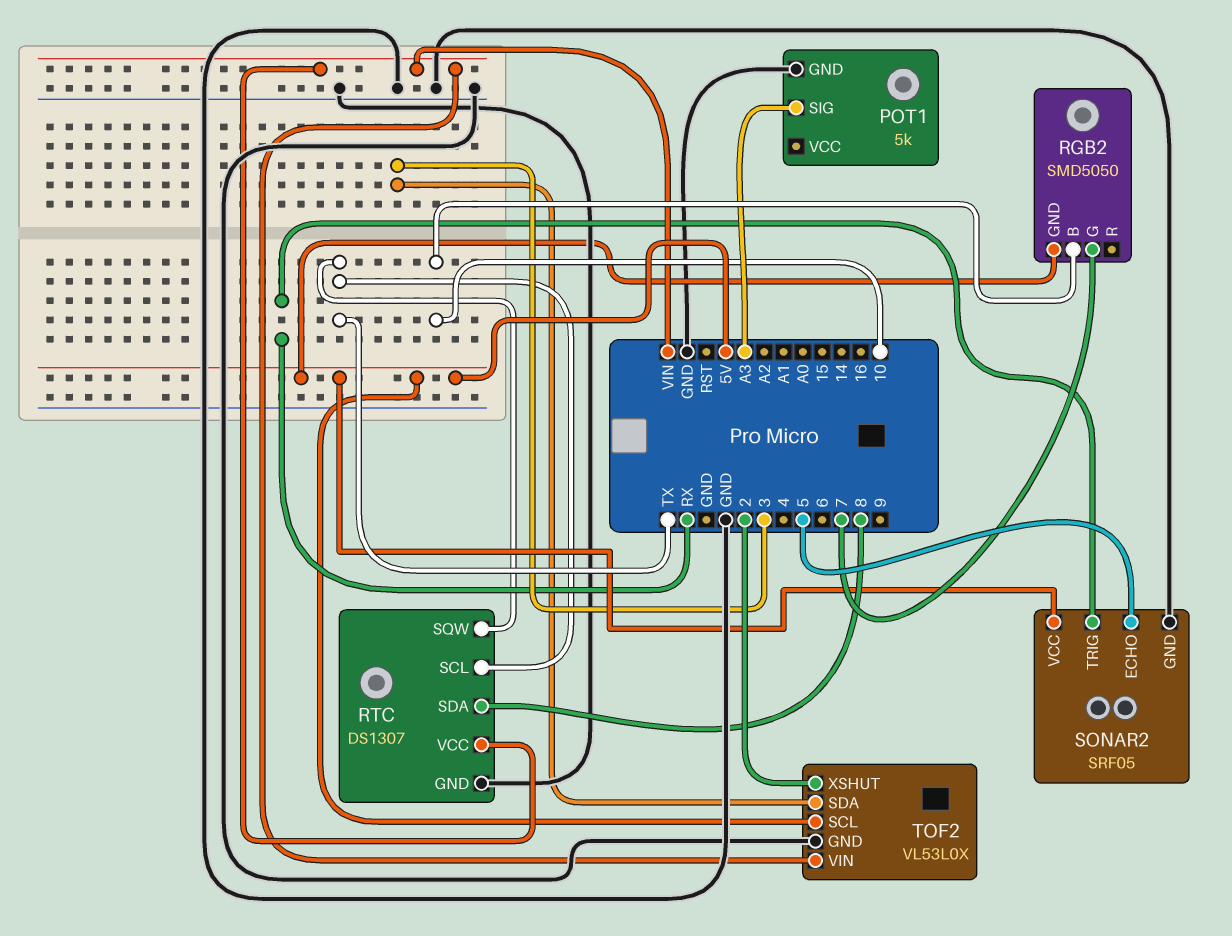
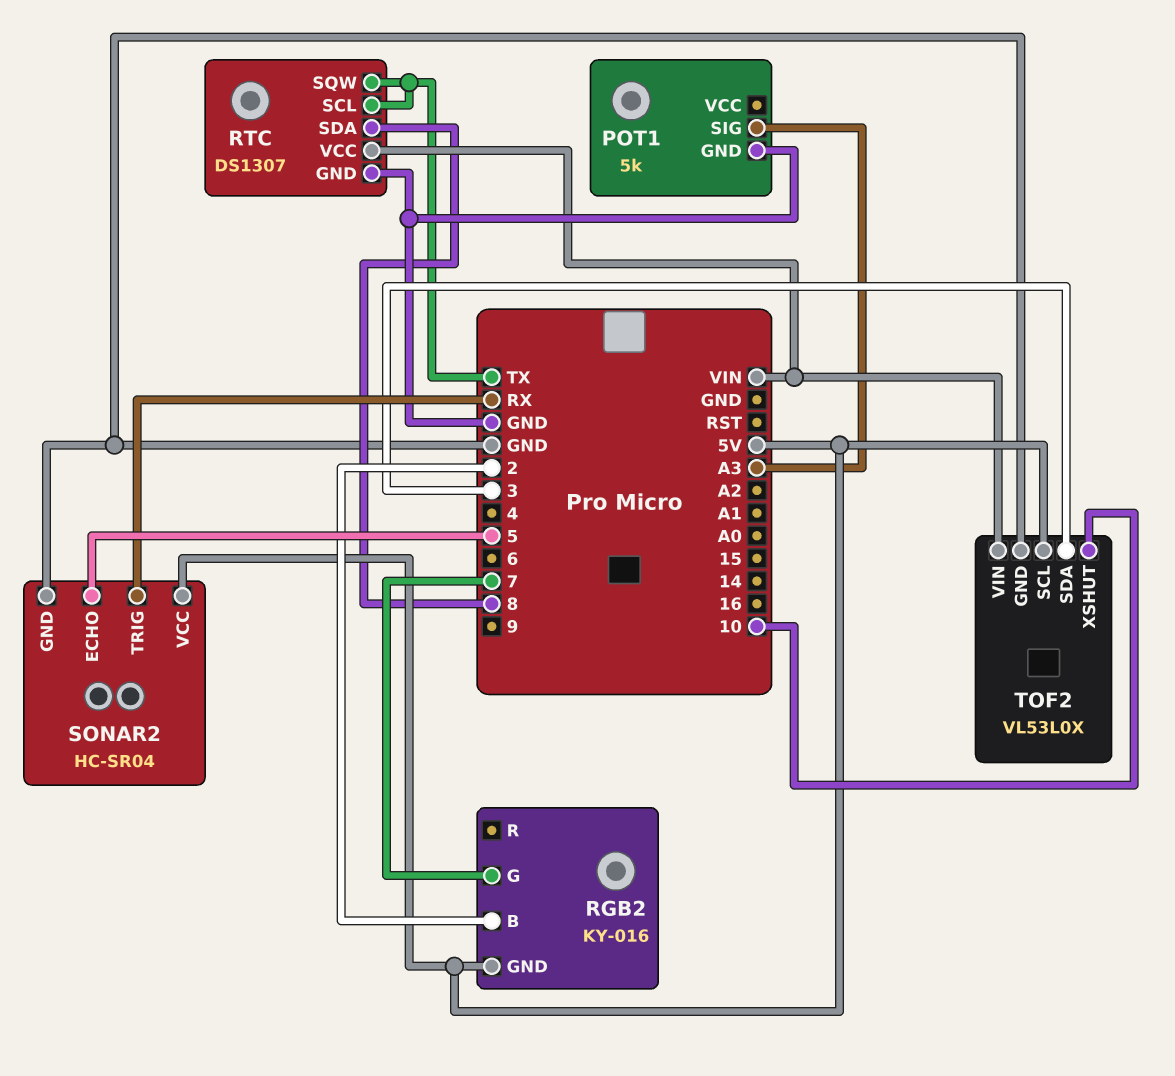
RGB2: SMD5050 -> KY-016
RGB2 pin B: 10 -> 2
SONAR2: SRF05 -> HC-SR04
TOF2 pin XSHUT: 2 -> 10

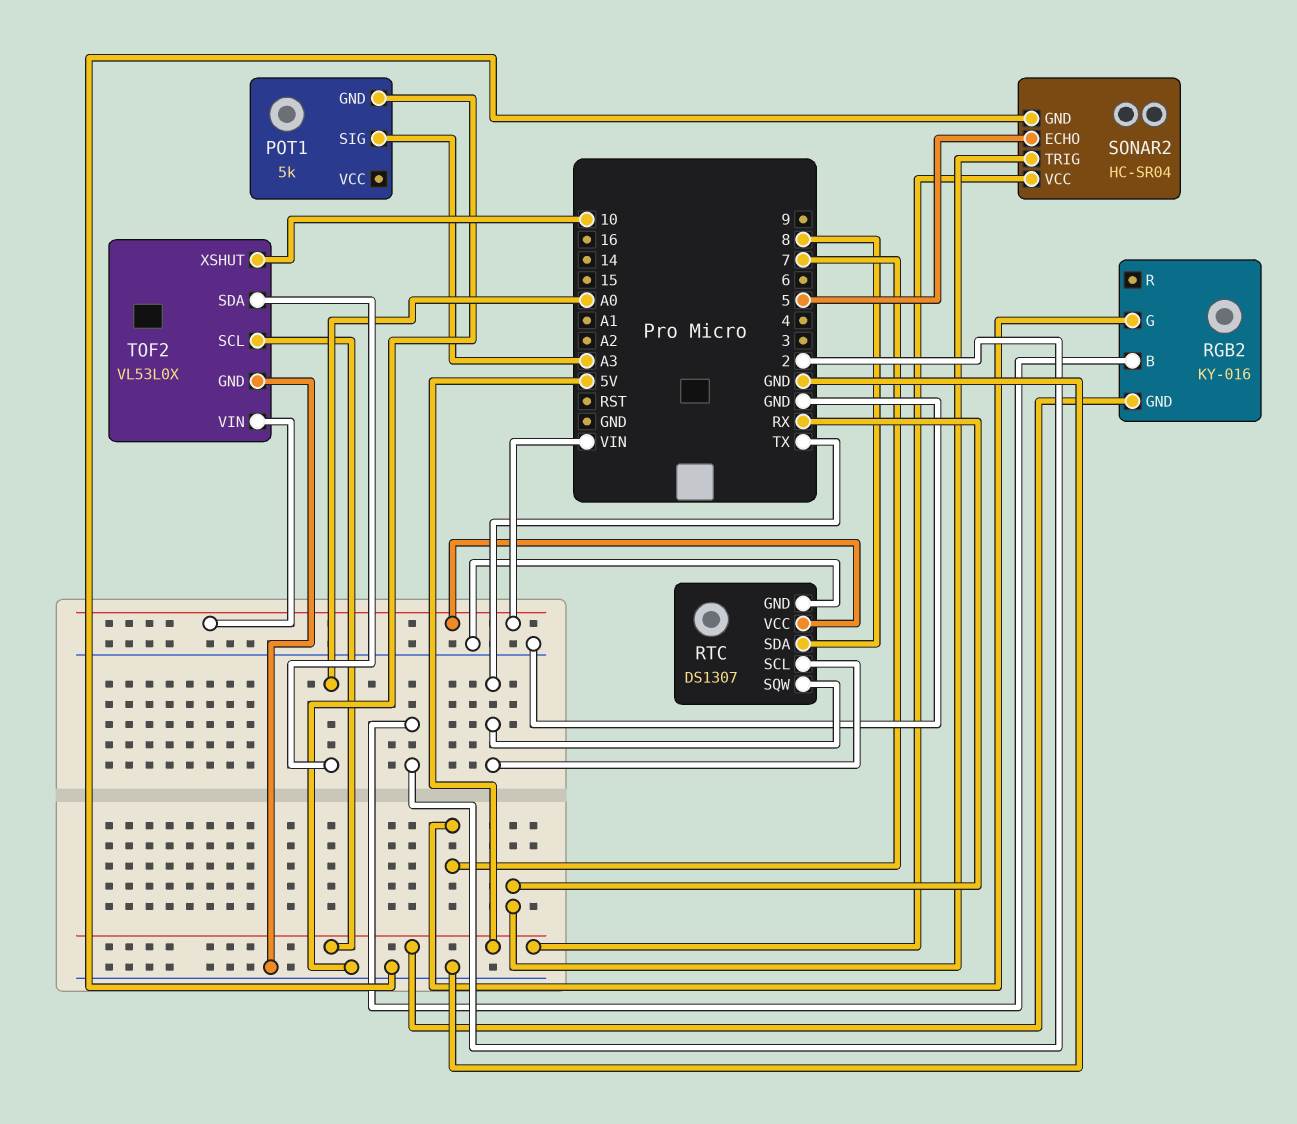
TOF2 pin SDA: 3 -> A0

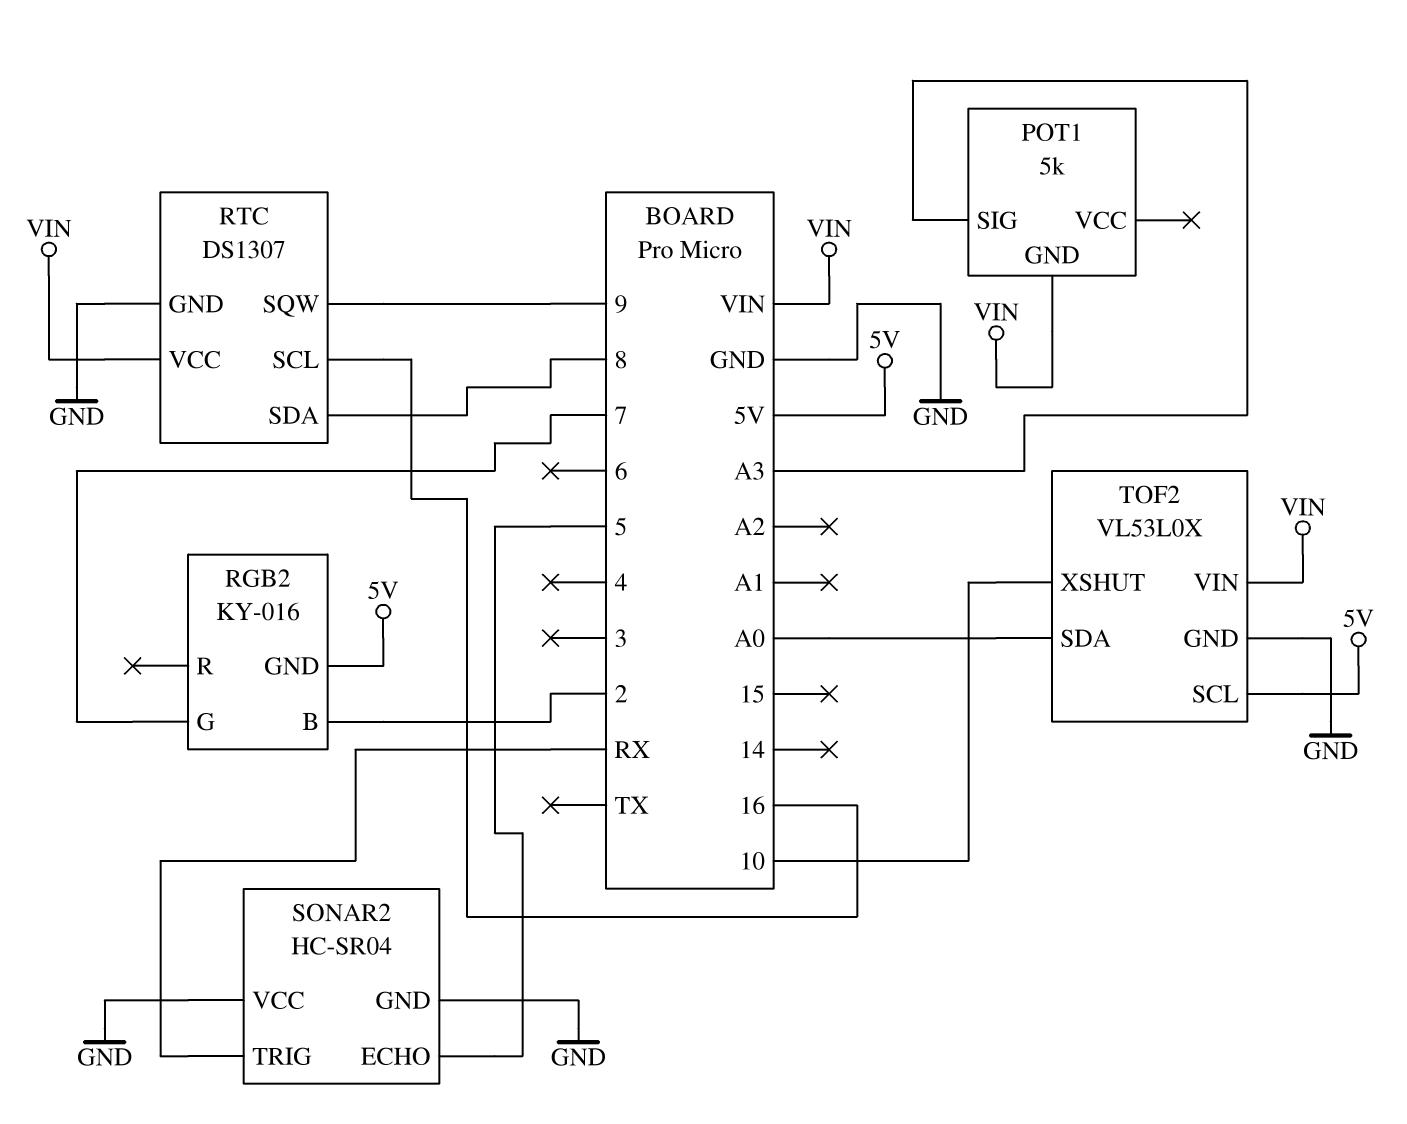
POT1 pin GND: GND -> VIN
RTC pin SCL: TX -> 16
RTC pin SQW: TX -> 9
SONAR2 pin VCC: 5V -> GND

